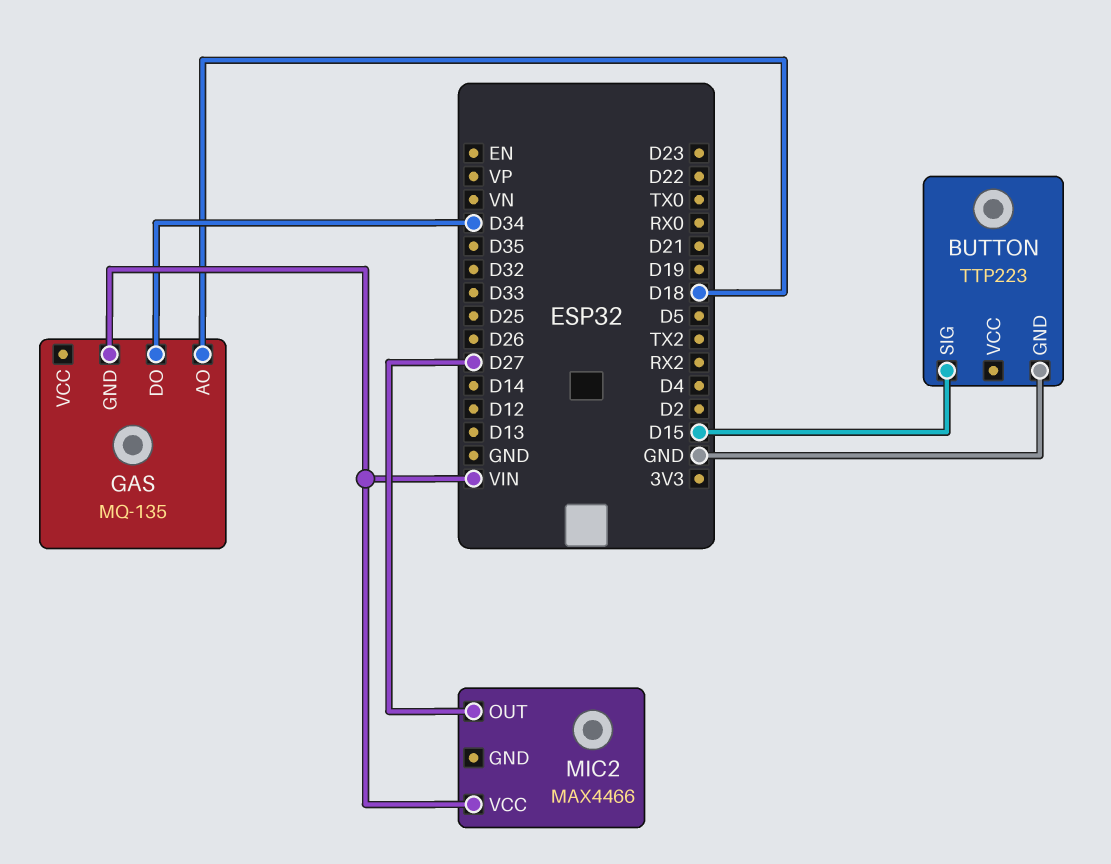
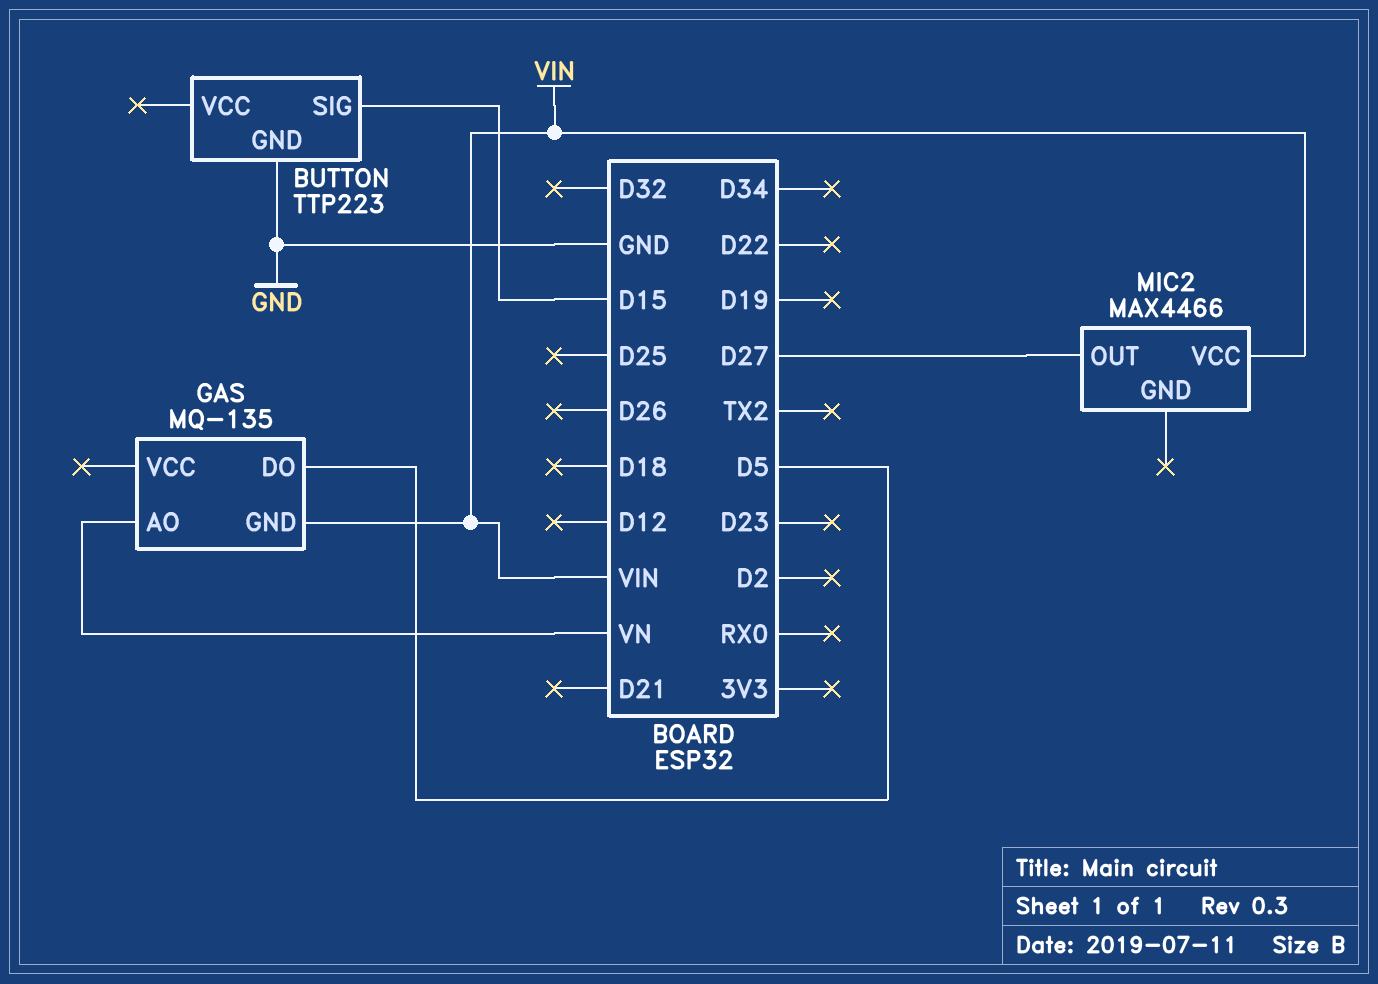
GAS pin AO: D18 -> VN
GAS pin DO: D34 -> D5

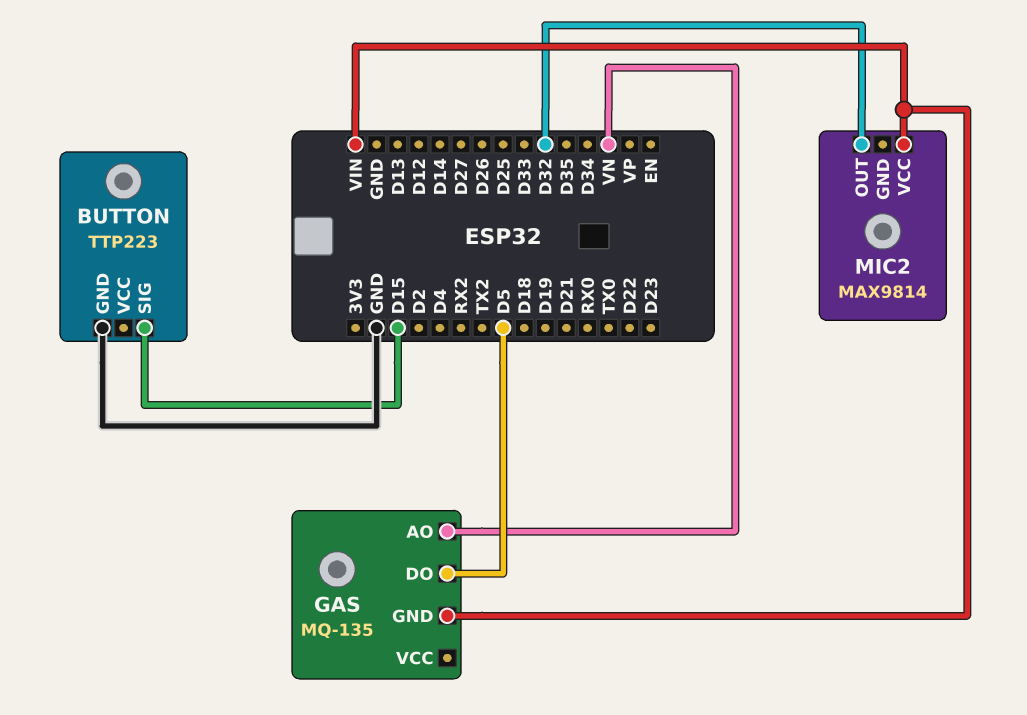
MIC2: MAX4466 -> MAX9814
MIC2 pin OUT: D27 -> D32

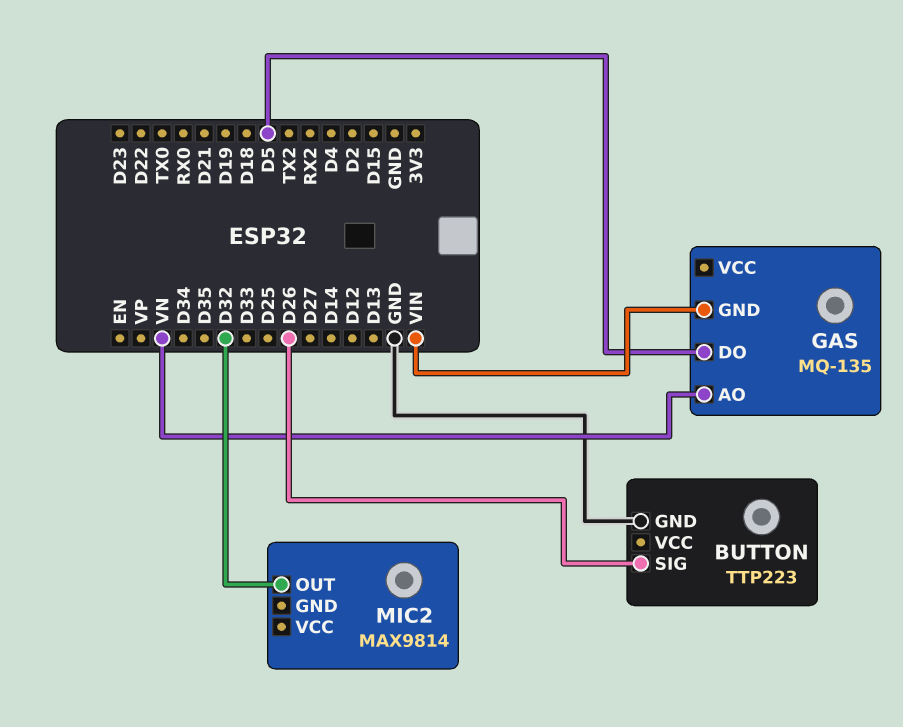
BUTTON pin SIG: D15 -> D26
MIC2 pin VCC: VIN -> none

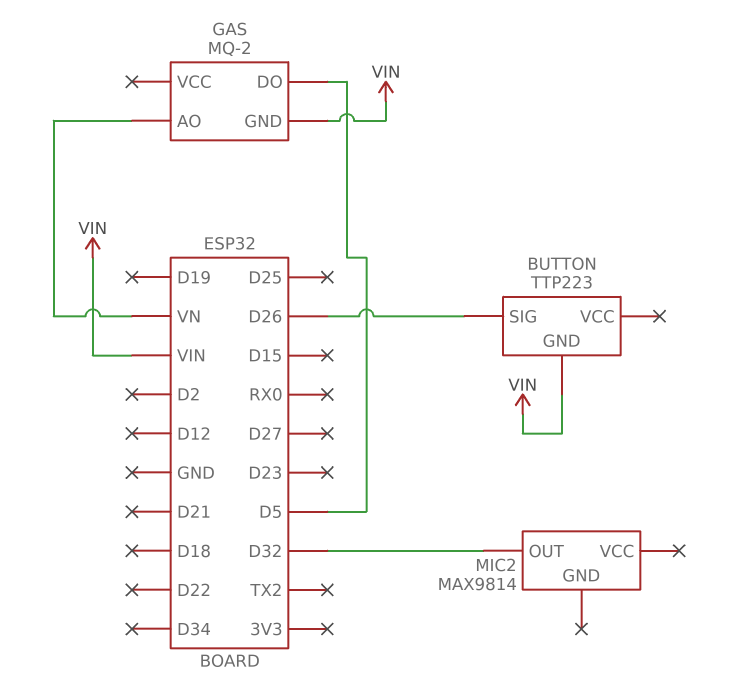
BUTTON pin GND: GND -> VIN
GAS: MQ-135 -> MQ-2

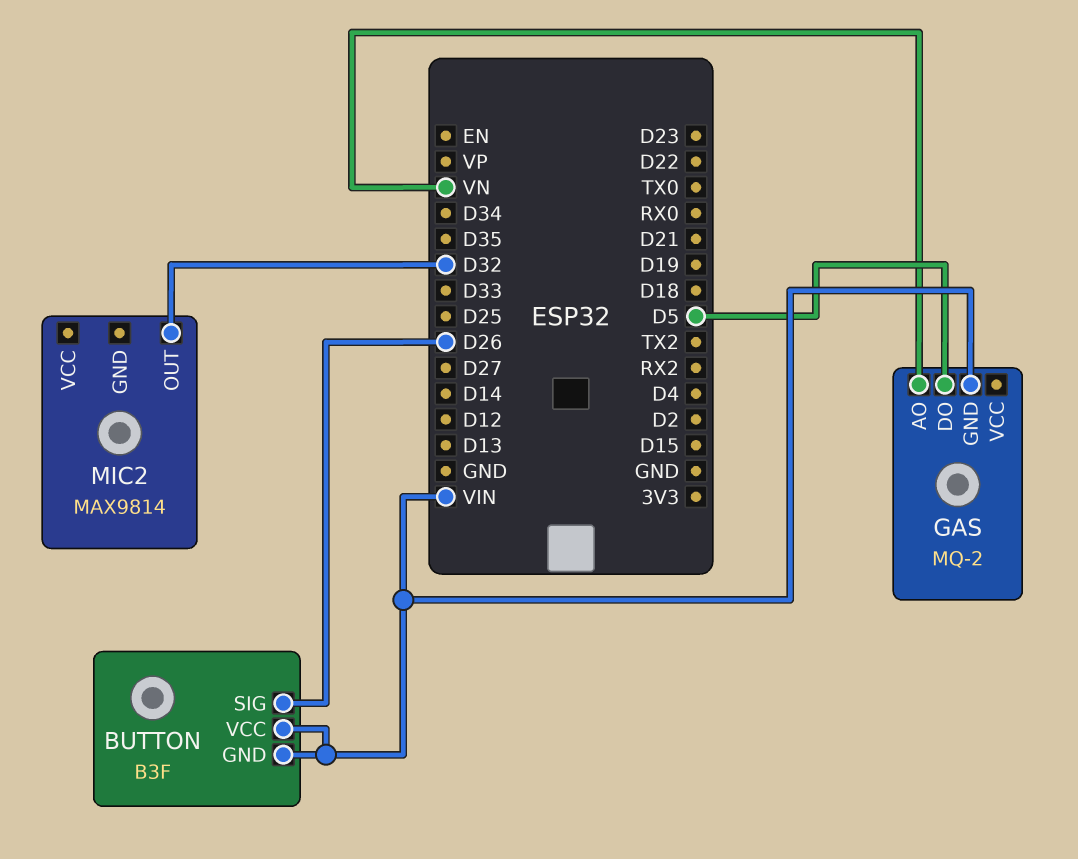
BUTTON: TTP223 -> B3F
BUTTON pin VCC: none -> VIN

